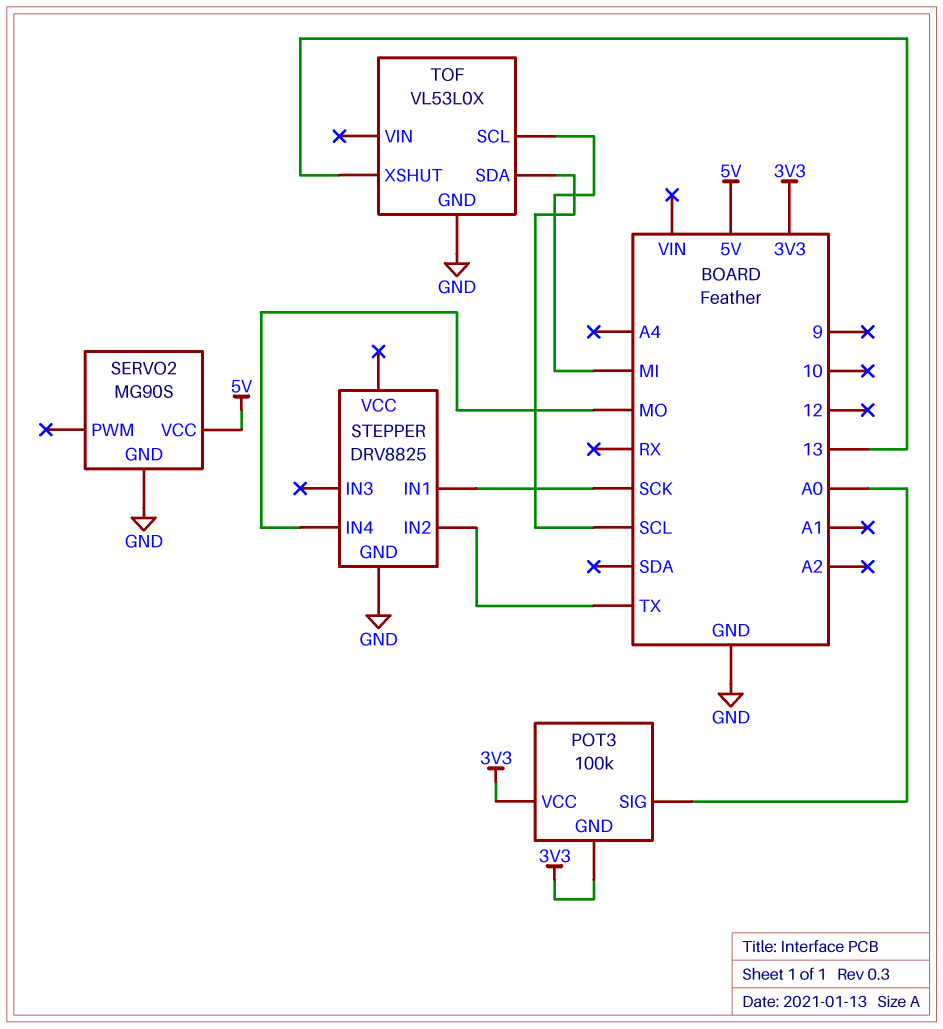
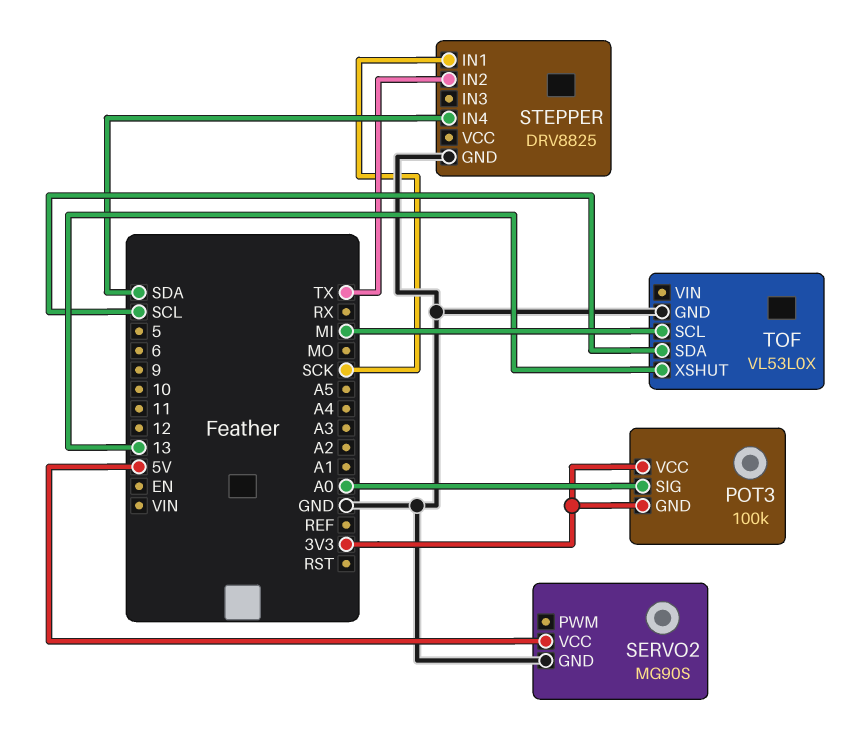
STEPPER pin IN4: MO -> SDA

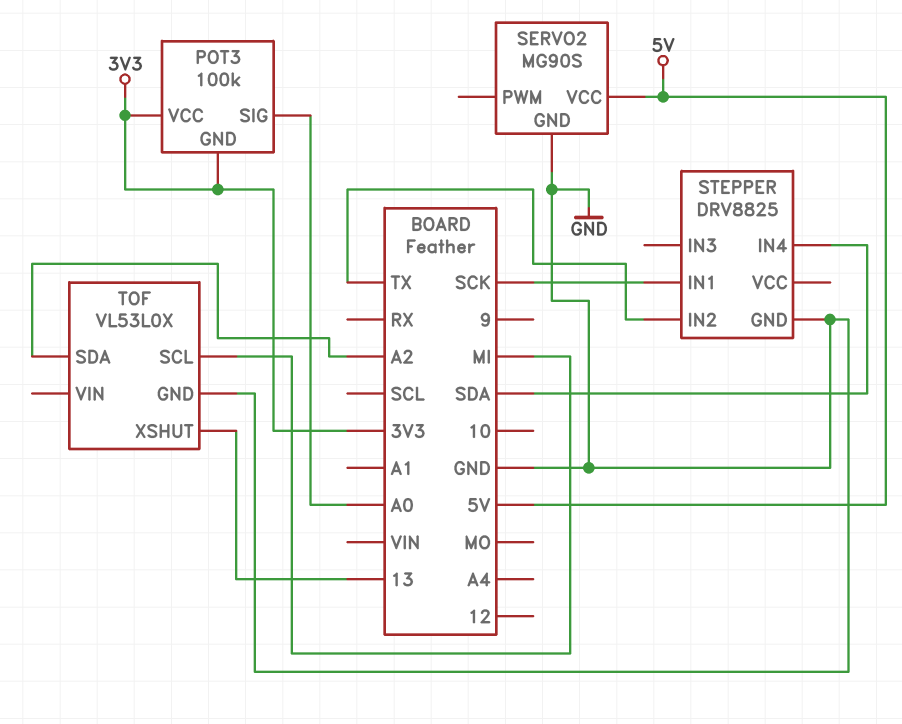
TOF pin SDA: SCL -> A2

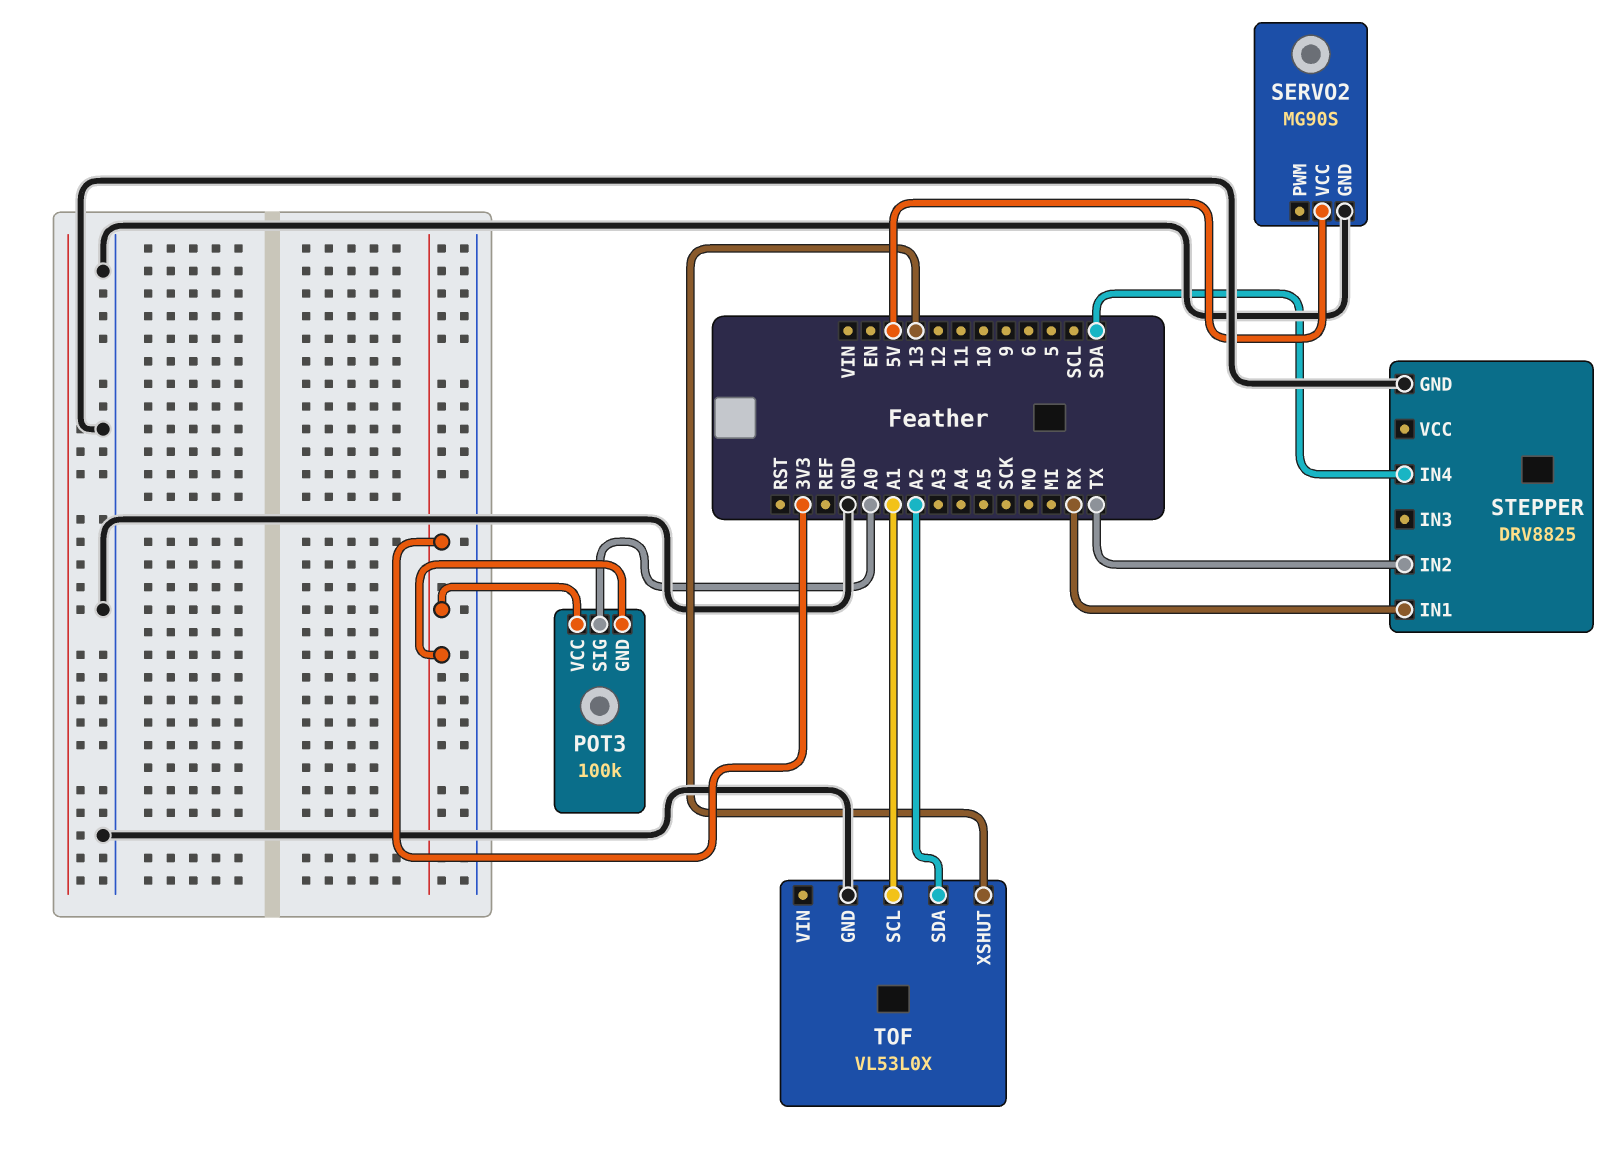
STEPPER pin IN1: SCK -> RX
TOF pin SCL: MI -> A1

